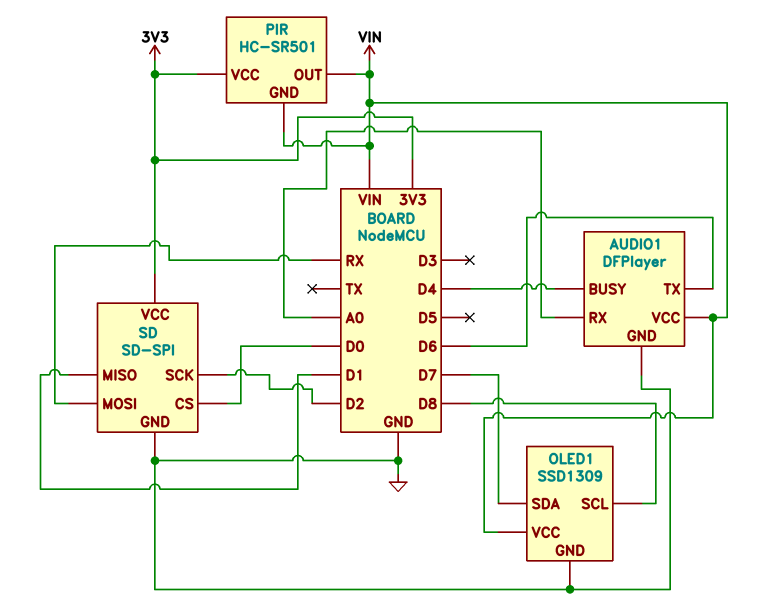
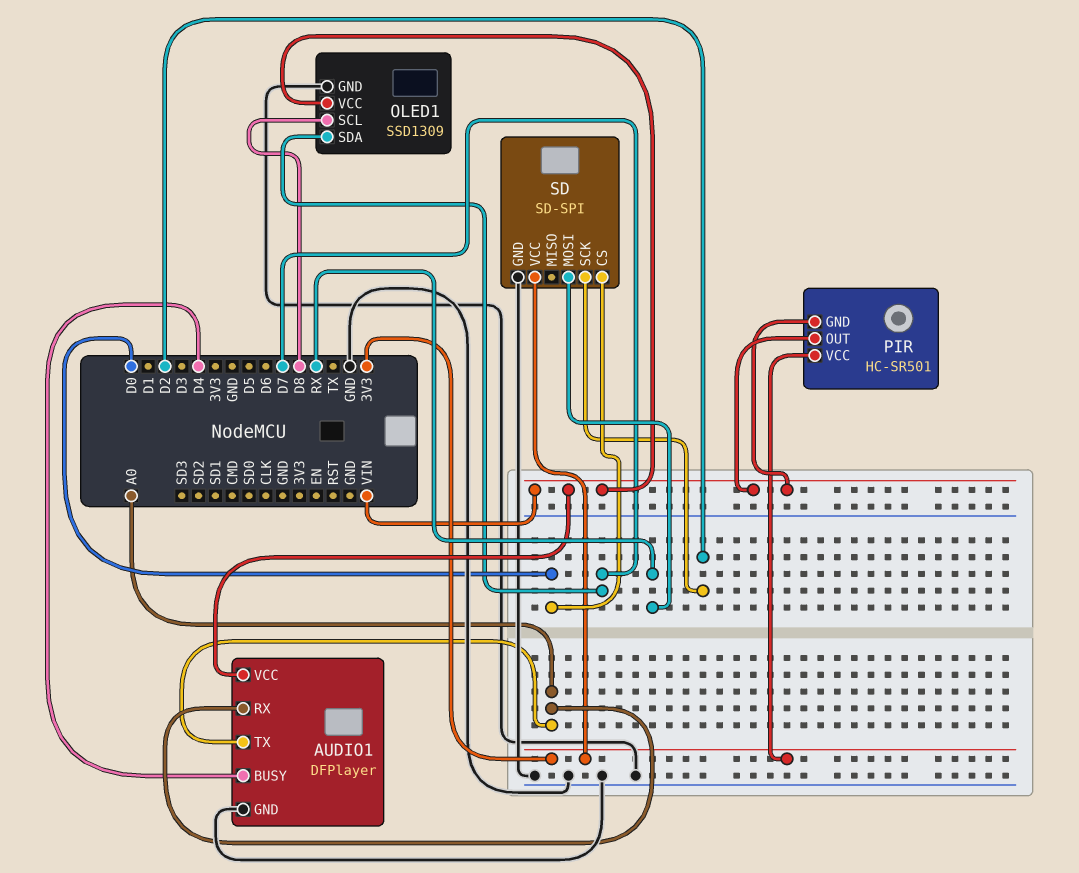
AUDIO1 pin TX: D6 -> A0
SD pin MISO: D1 -> none

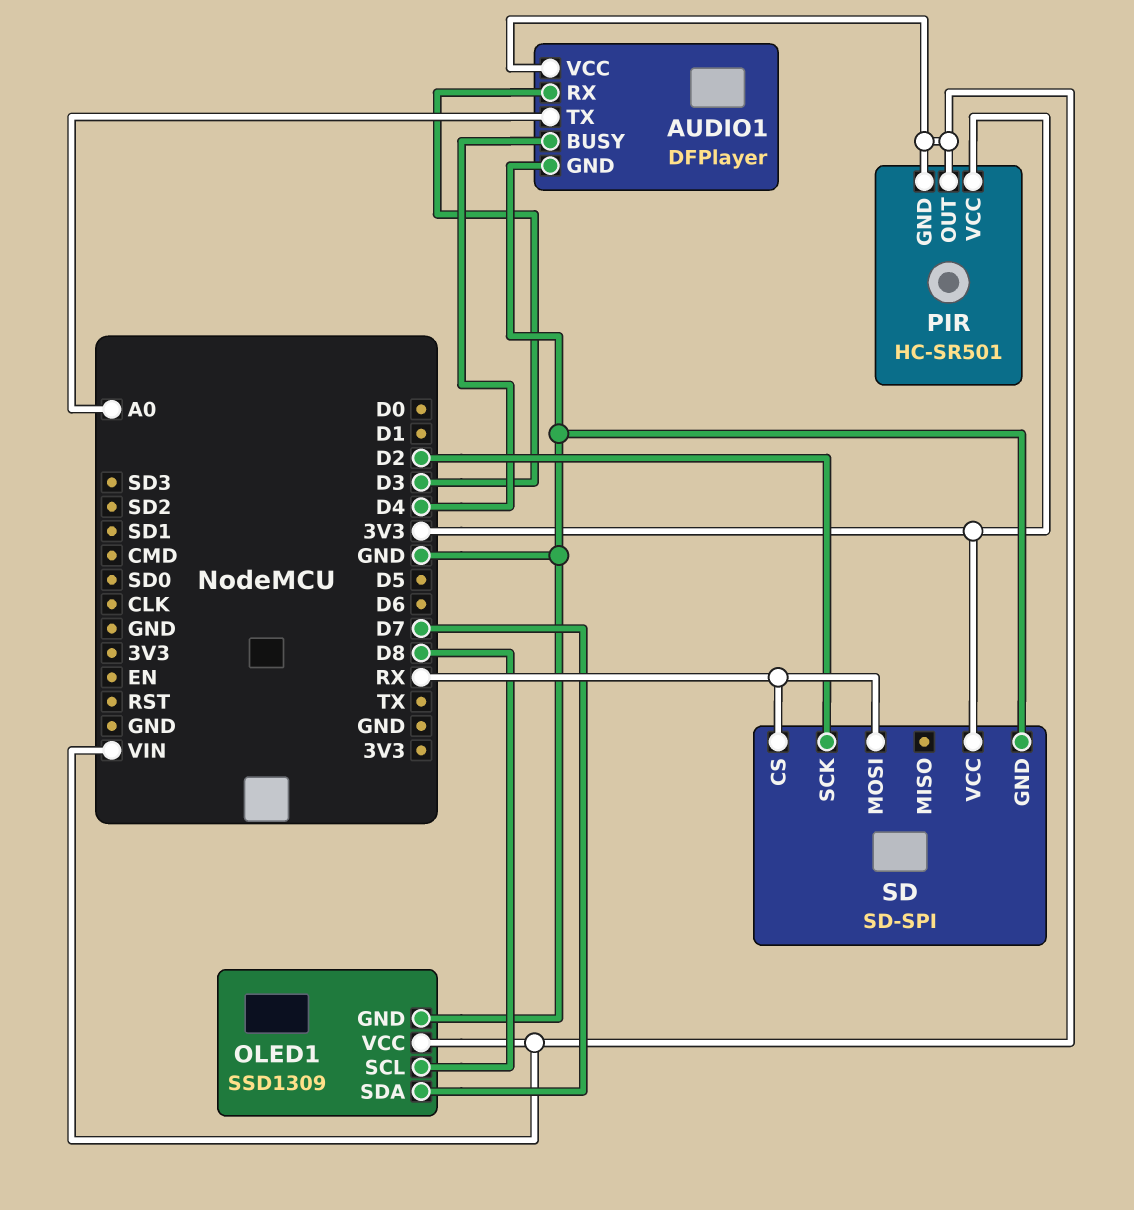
AUDIO1 pin RX: A0 -> D3
SD pin CS: D0 -> RX

